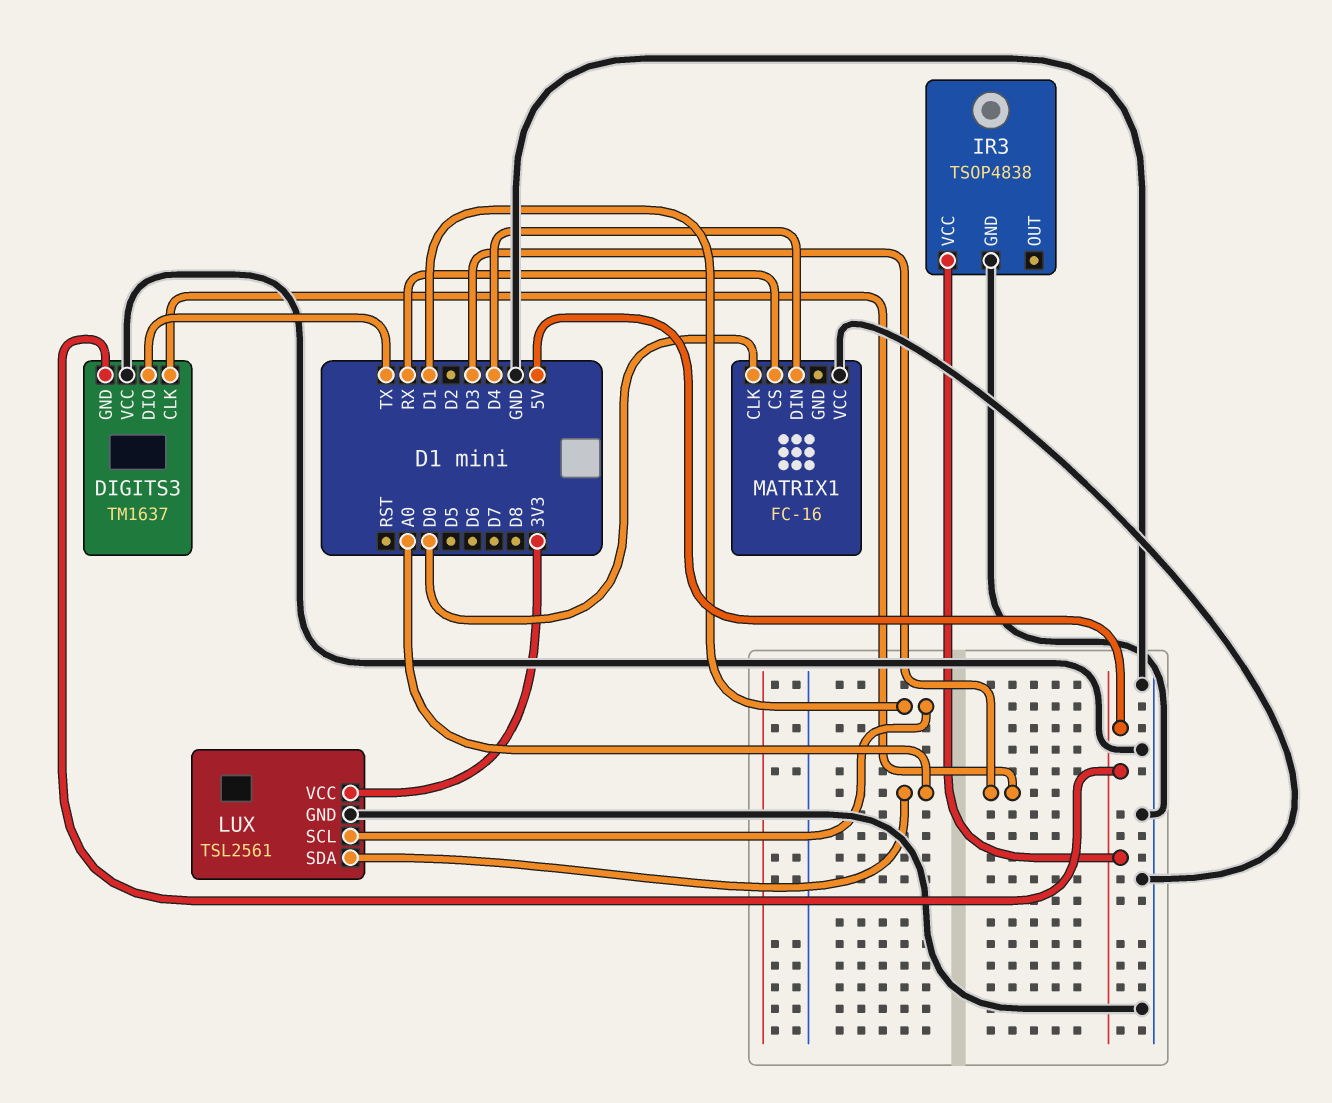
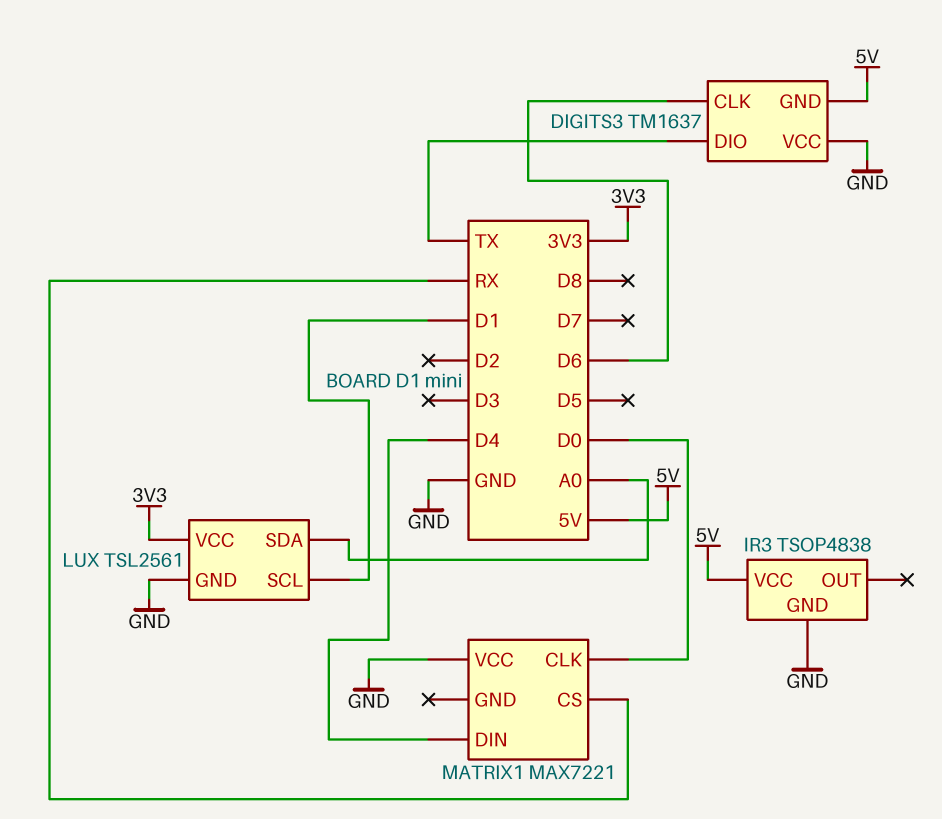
DIGITS3 pin CLK: D3 -> D6
MATRIX1: FC-16 -> MAX7221

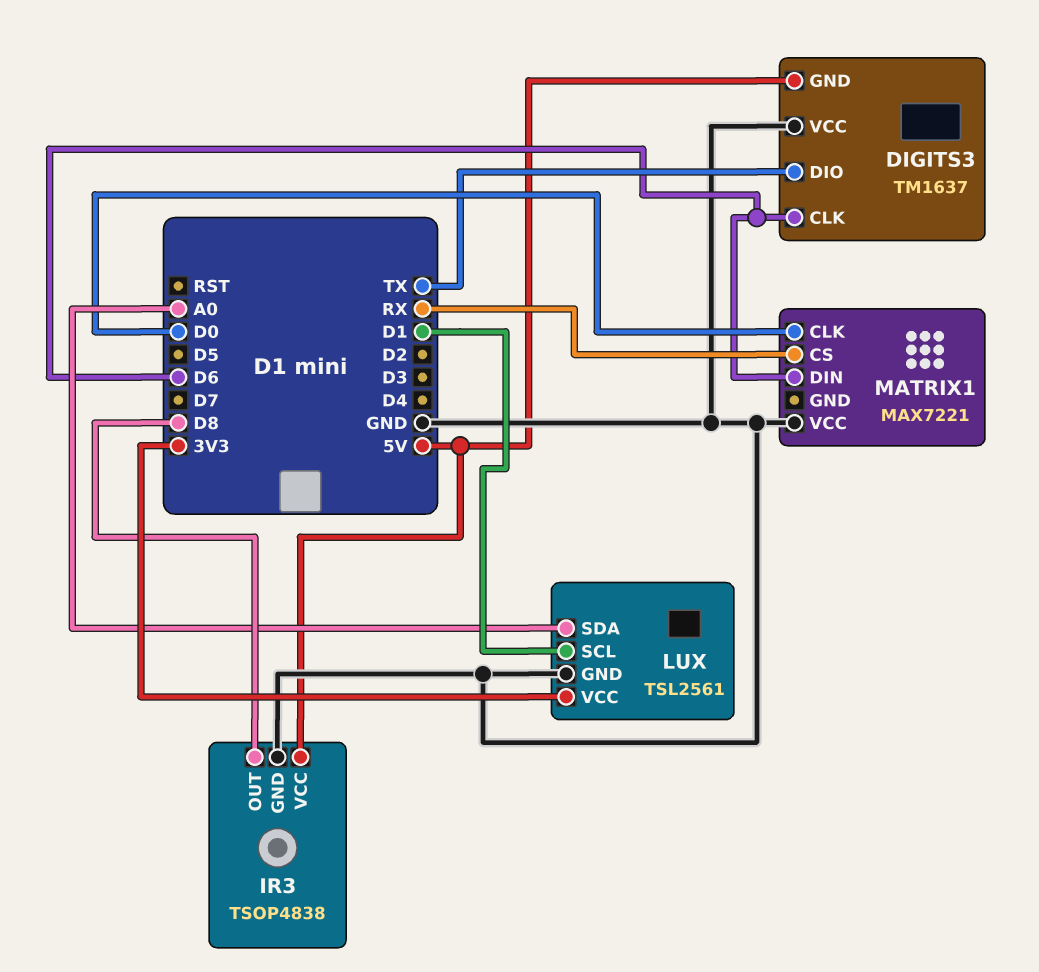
IR3 pin OUT: none -> D8
MATRIX1 pin DIN: D4 -> D6

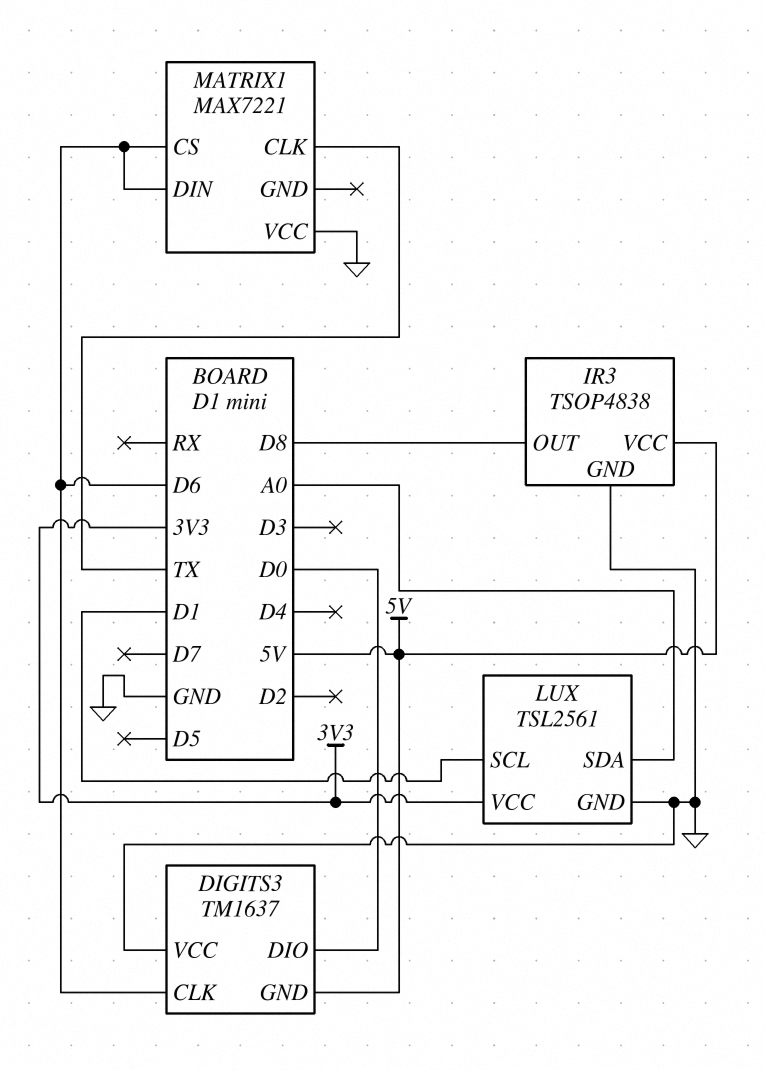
DIGITS3 pin DIO: TX -> D0
MATRIX1 pin CLK: D0 -> TX
MATRIX1 pin CS: RX -> D6

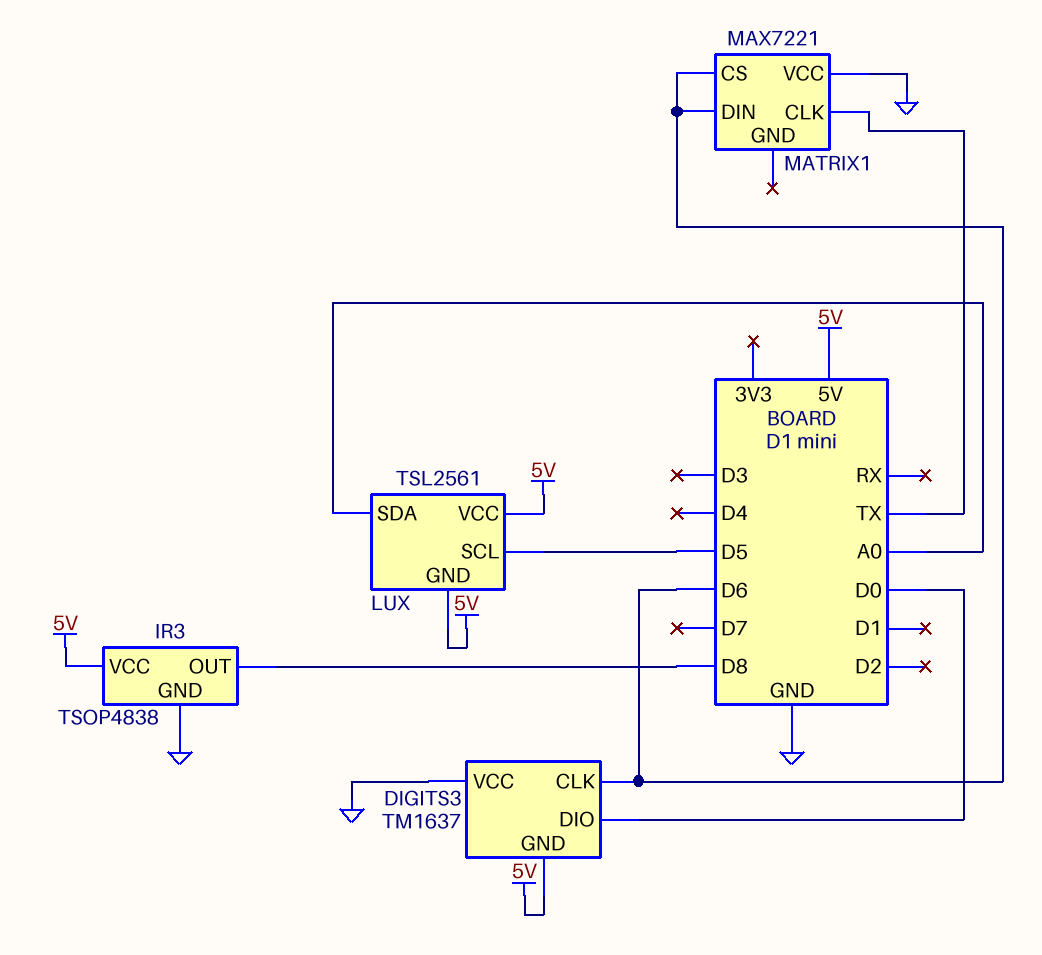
LUX pin GND: GND -> 5V
LUX pin SCL: D1 -> D5
LUX pin VCC: 3V3 -> 5V

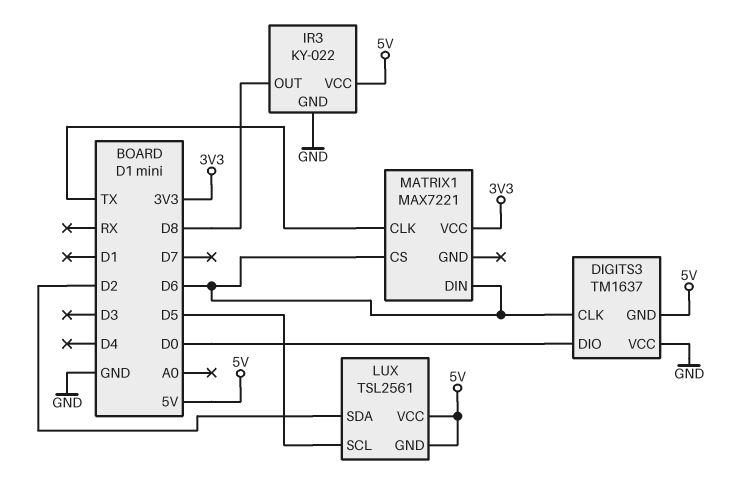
IR3: TSOP4838 -> KY-022
LUX pin SDA: A0 -> D2
MATRIX1 pin VCC: GND -> 3V3

